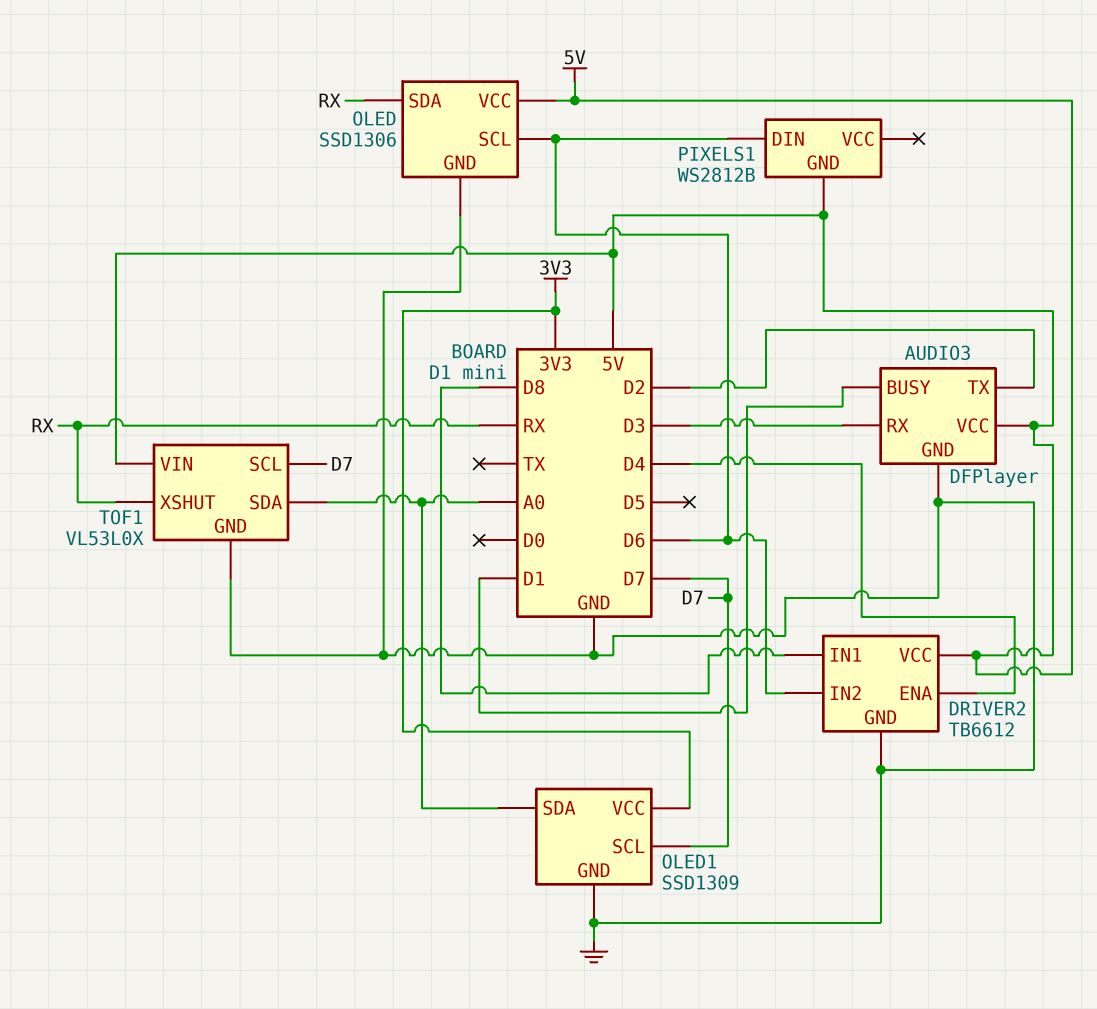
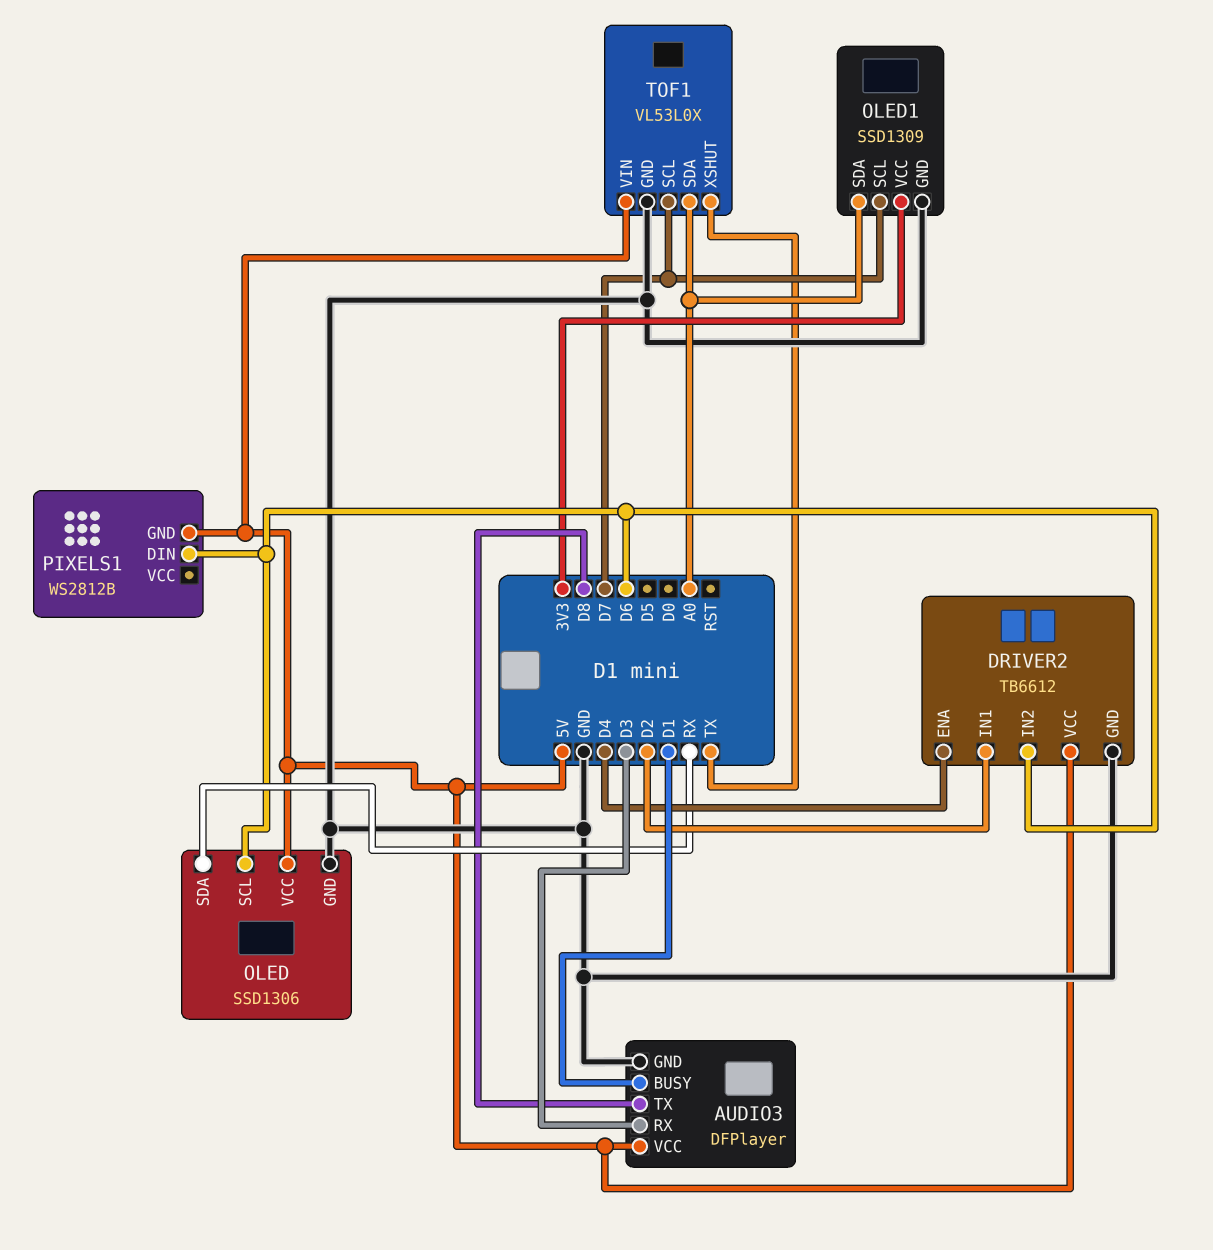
AUDIO3 pin TX: D2 -> D8
DRIVER2 pin IN1: D8 -> D2
TOF1 pin XSHUT: RX -> TX

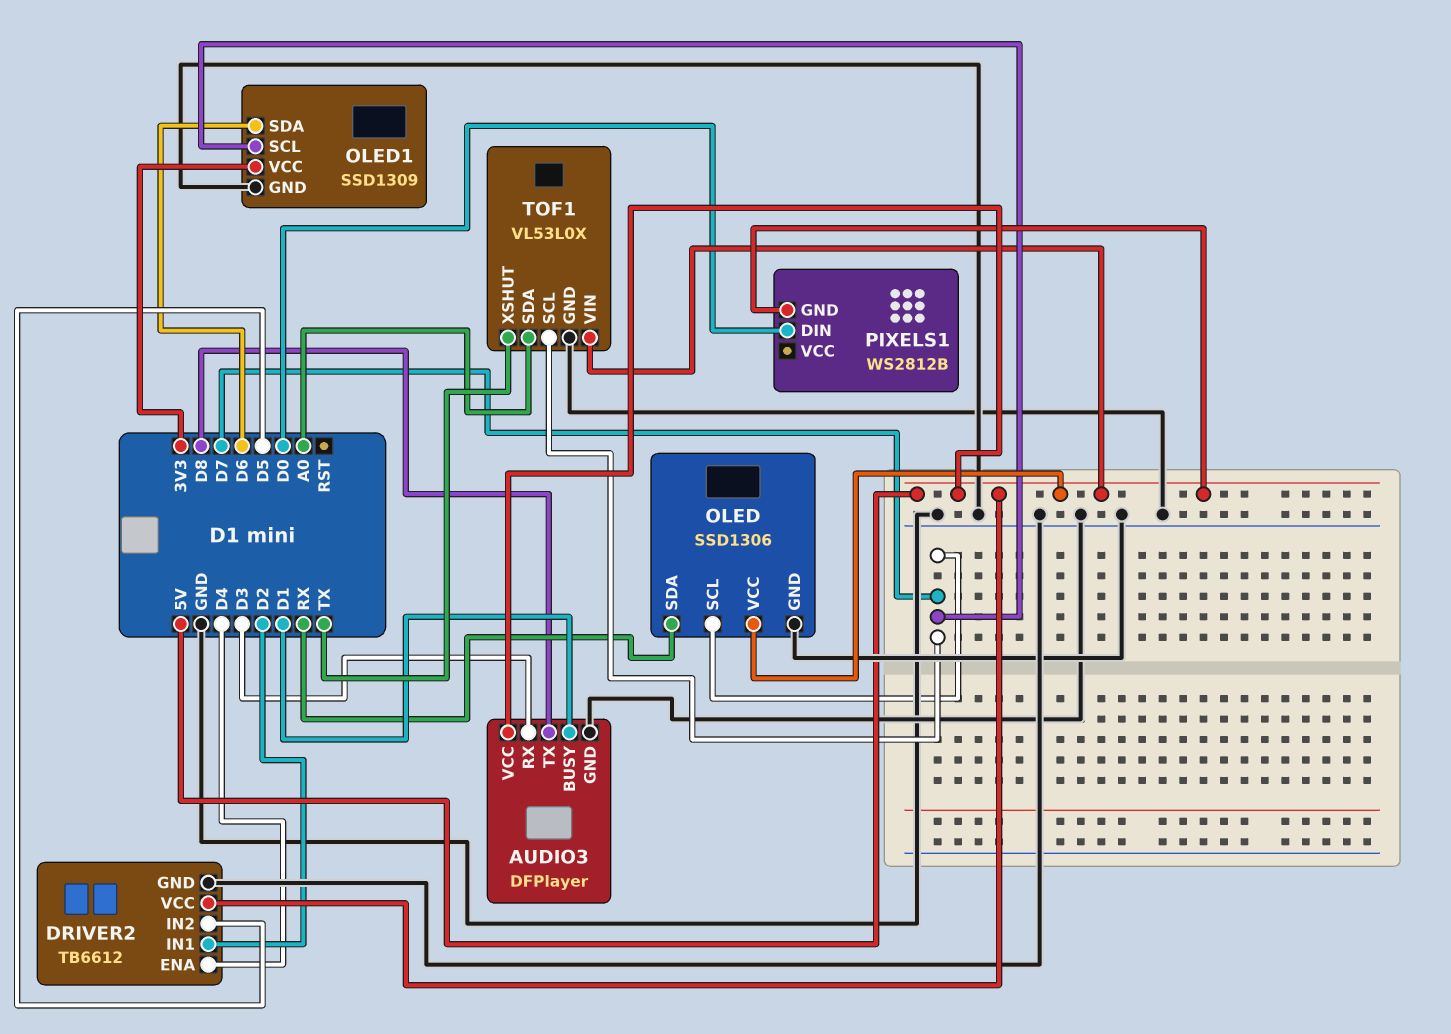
DRIVER2 pin IN2: D6 -> D5
OLED pin SCL: D6 -> D7
OLED1 pin SDA: A0 -> D6
PIXELS1 pin DIN: D6 -> D0

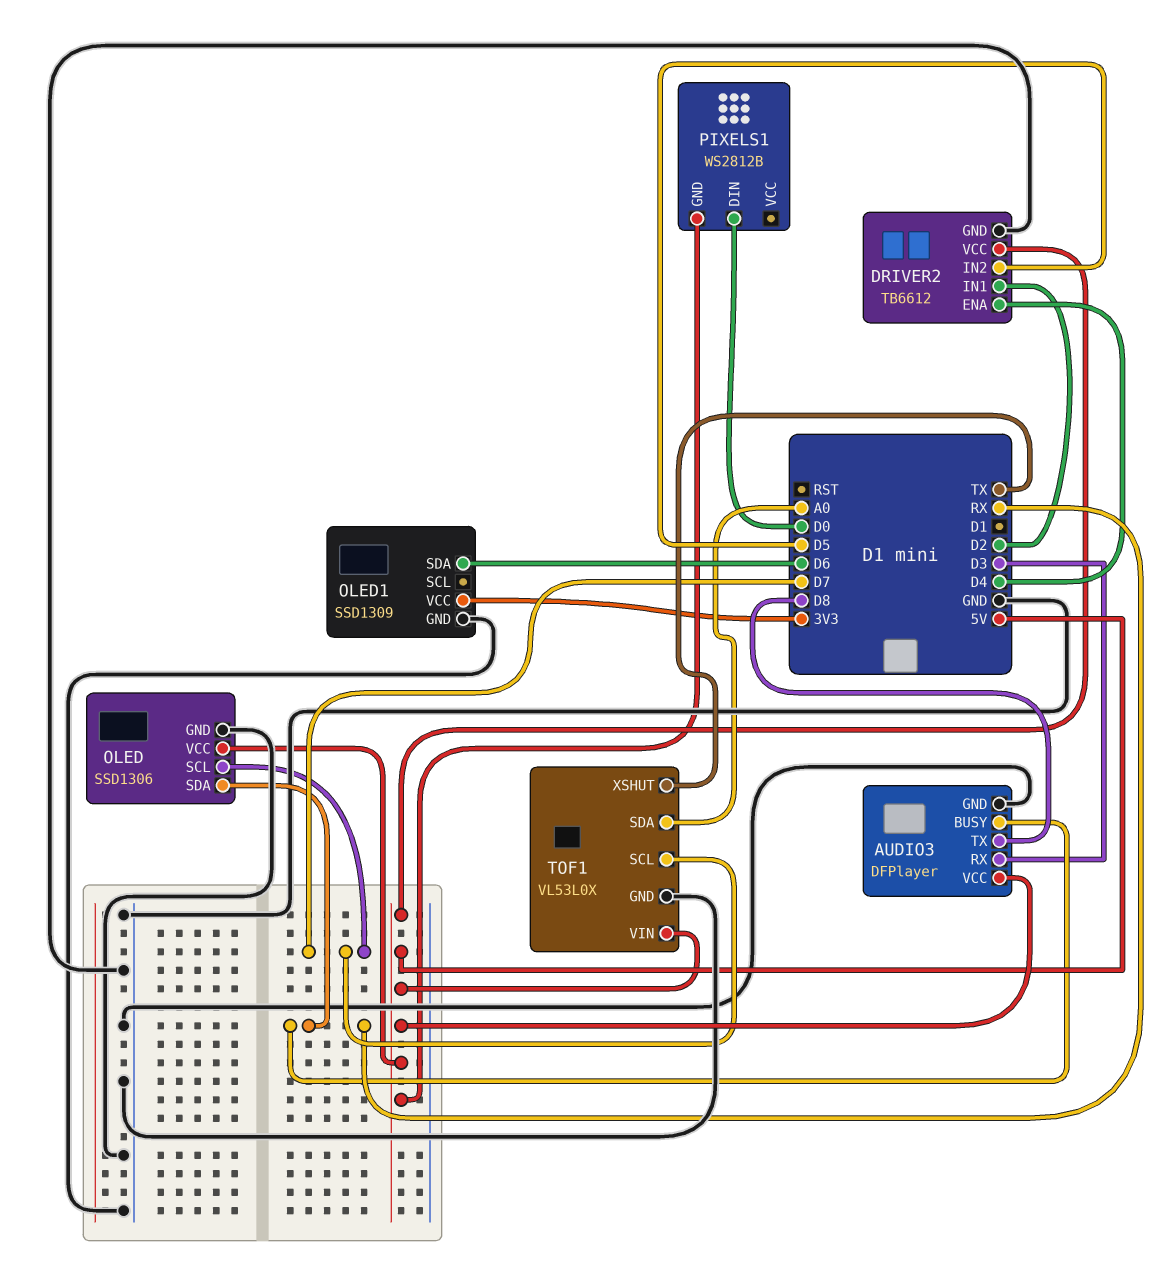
AUDIO3 pin BUSY: D1 -> RX
OLED1 pin SCL: D7 -> none

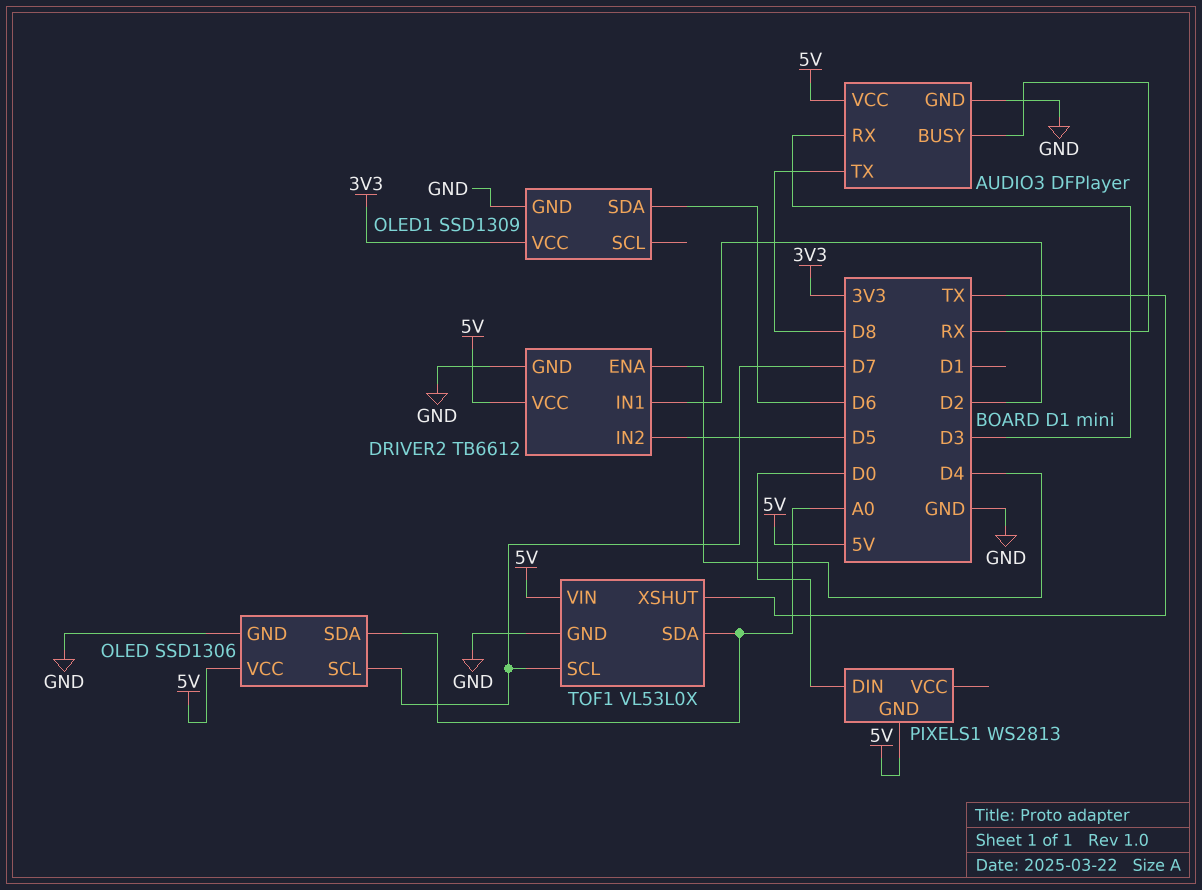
OLED pin SDA: RX -> A0
PIXELS1: WS2812B -> WS2813

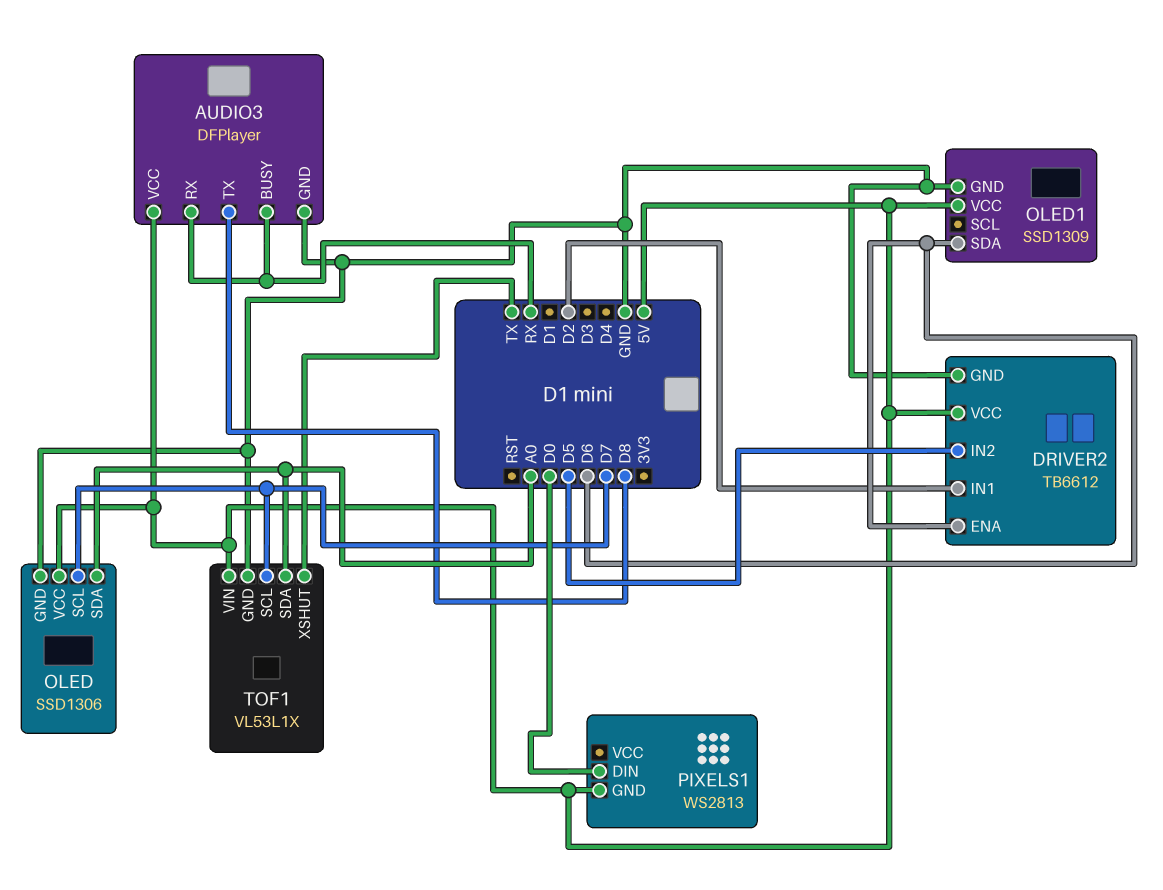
AUDIO3 pin RX: D3 -> RX
DRIVER2 pin ENA: D4 -> D6
OLED1 pin VCC: 3V3 -> 5V
TOF1: VL53L0X -> VL53L1X

